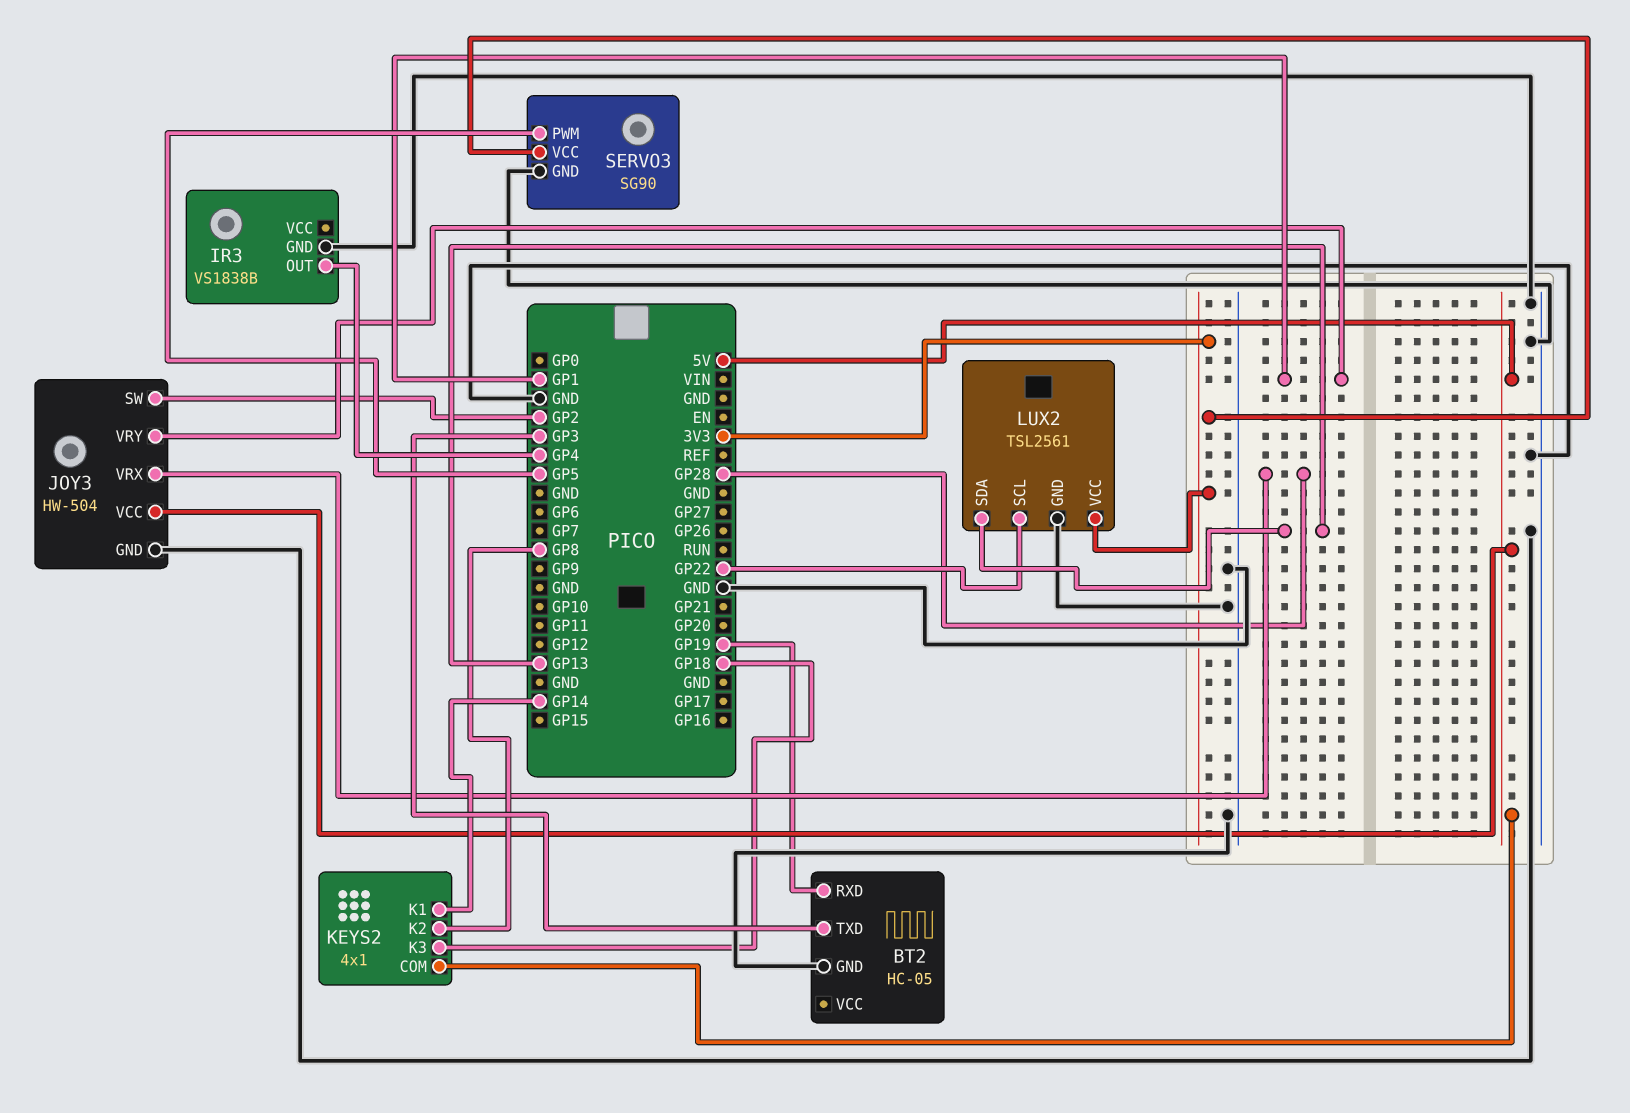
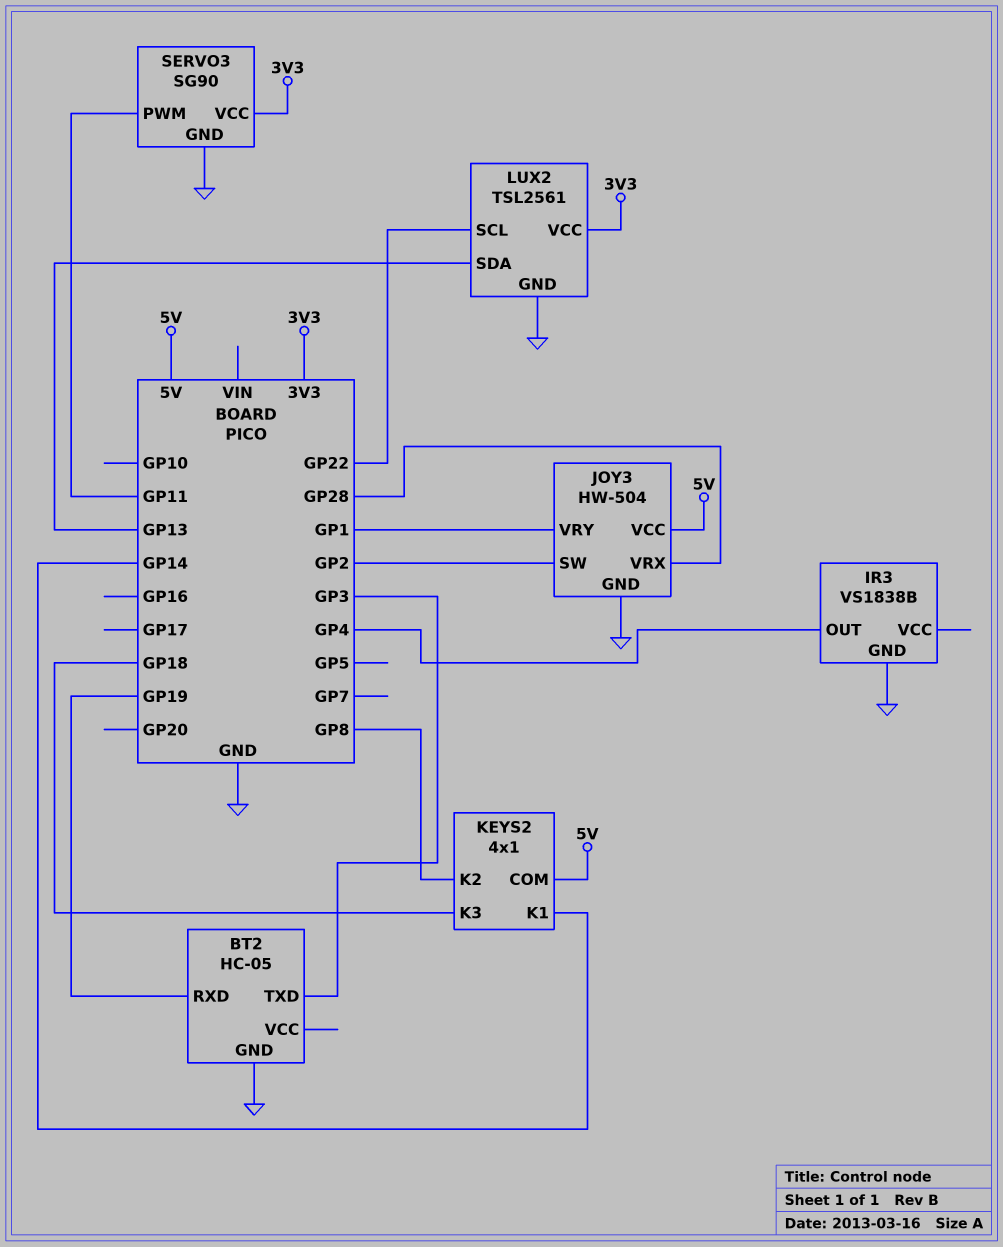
SERVO3 pin PWM: GP5 -> GP11

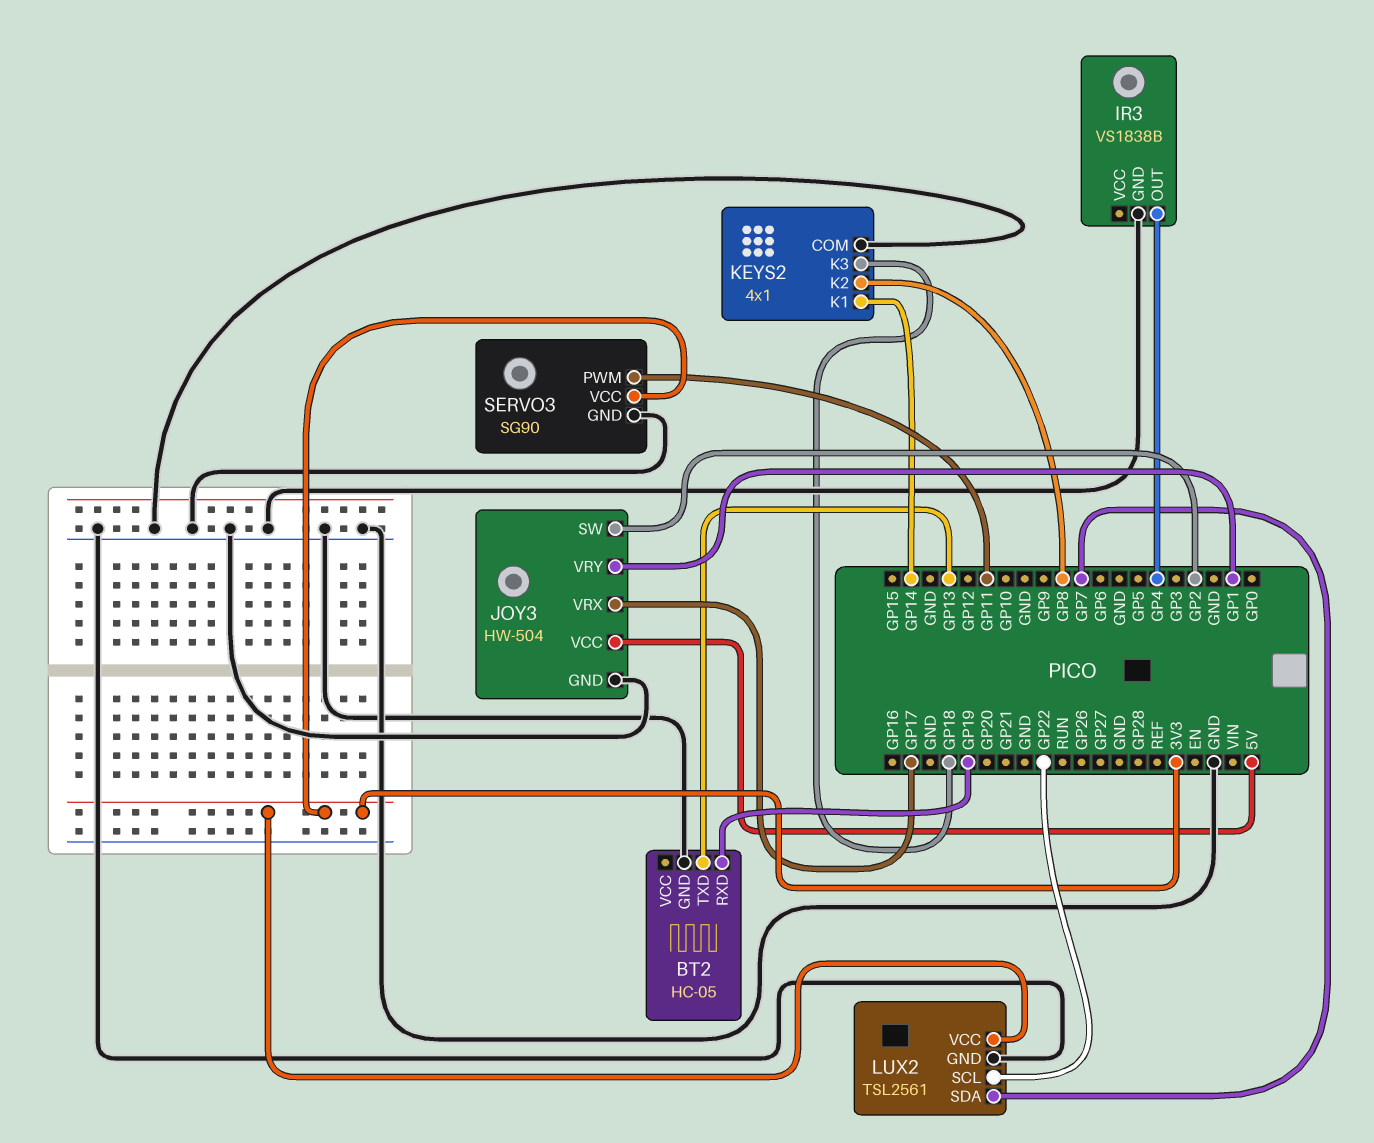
BT2 pin TXD: GP3 -> GP13
JOY3 pin VRX: GP28 -> GP17
KEYS2 pin COM: 5V -> GND
LUX2 pin SDA: GP13 -> GP7

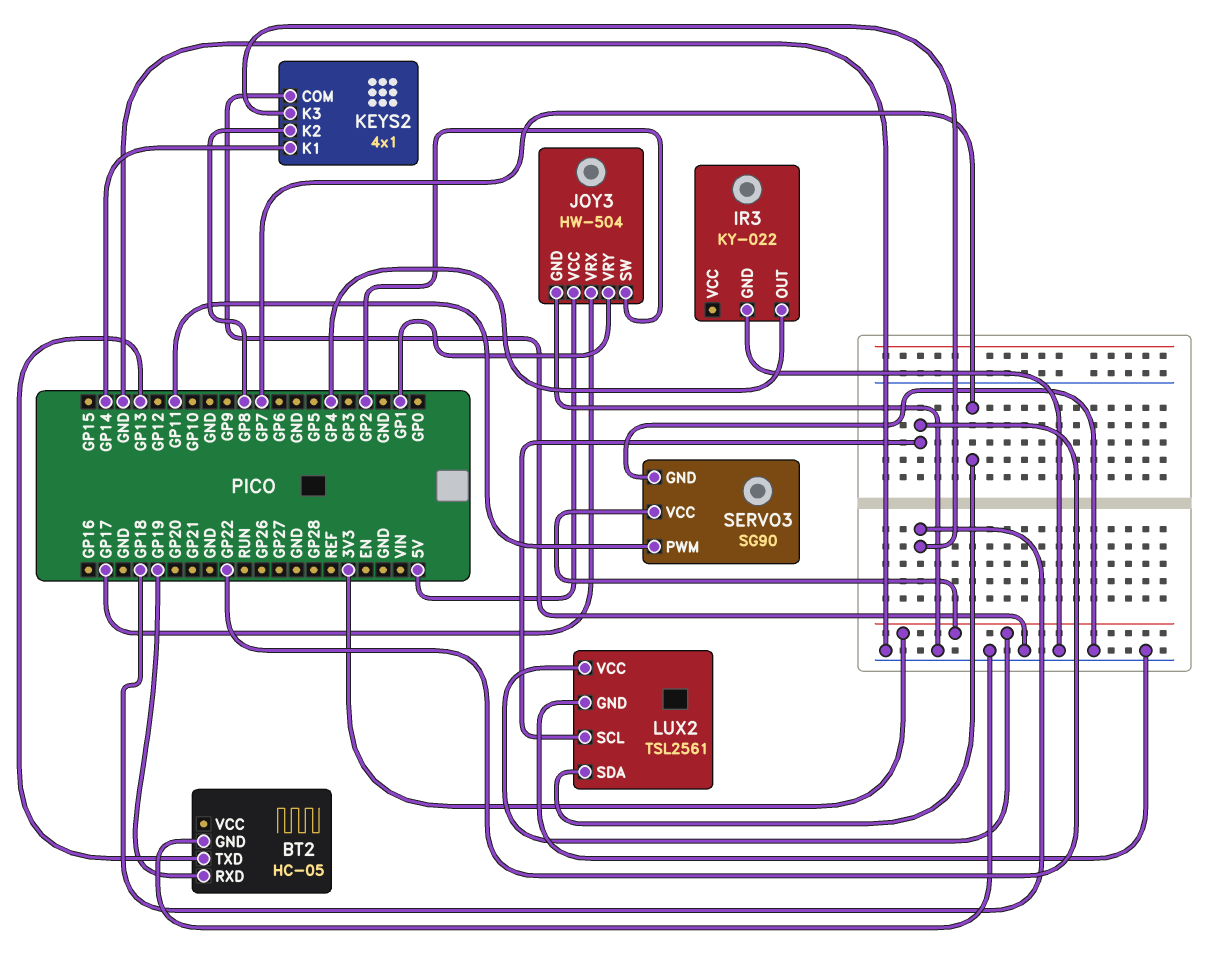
IR3: VS1838B -> KY-022

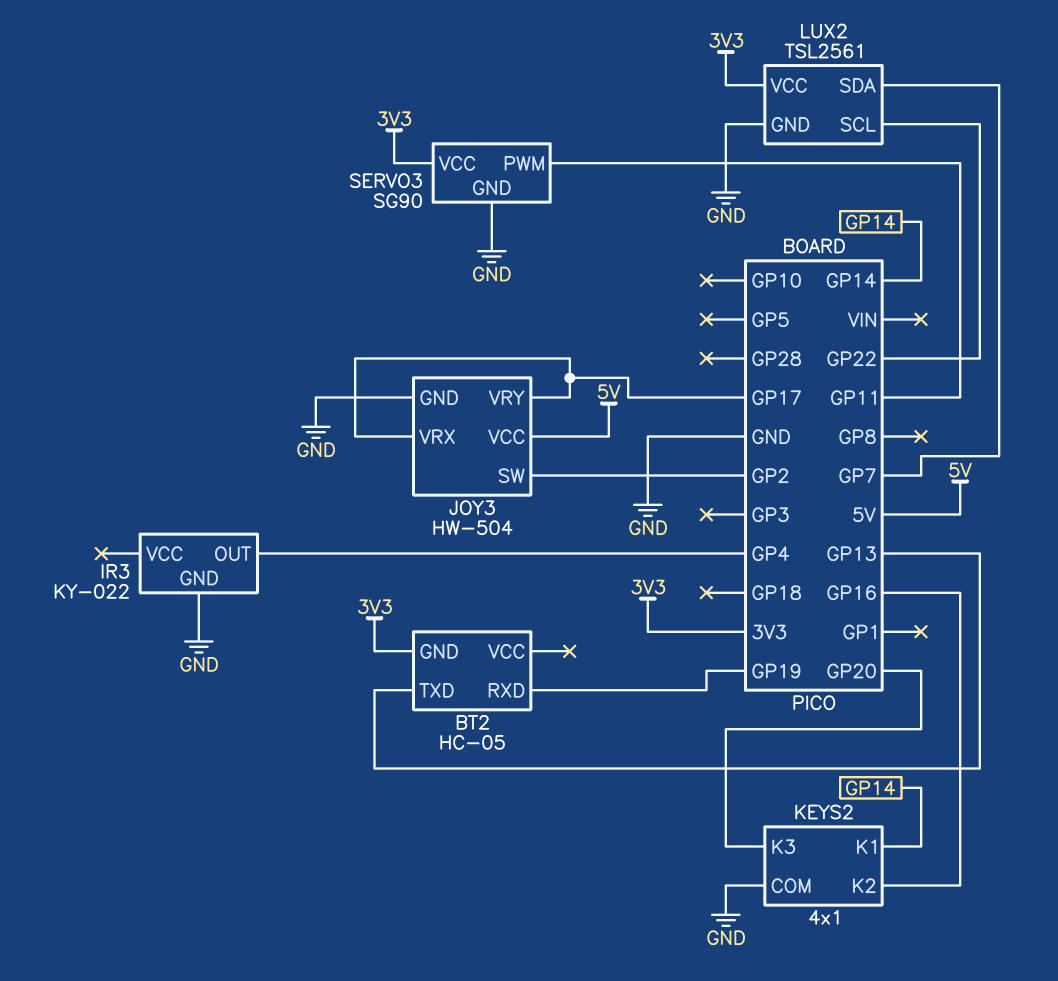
BT2 pin GND: GND -> 3V3
JOY3 pin VRY: GP1 -> GP17
KEYS2 pin K2: GP8 -> GP16
KEYS2 pin K3: GP18 -> GP20

